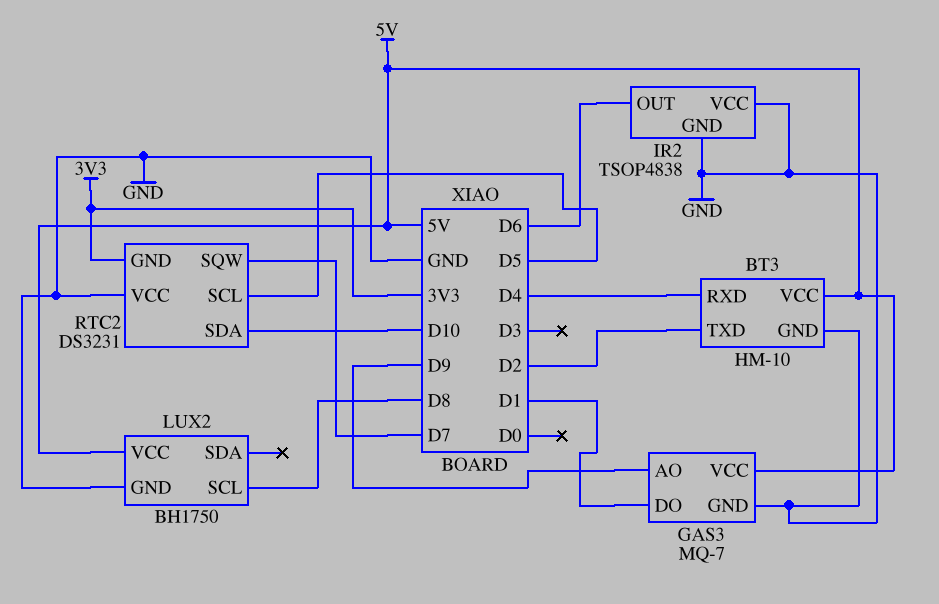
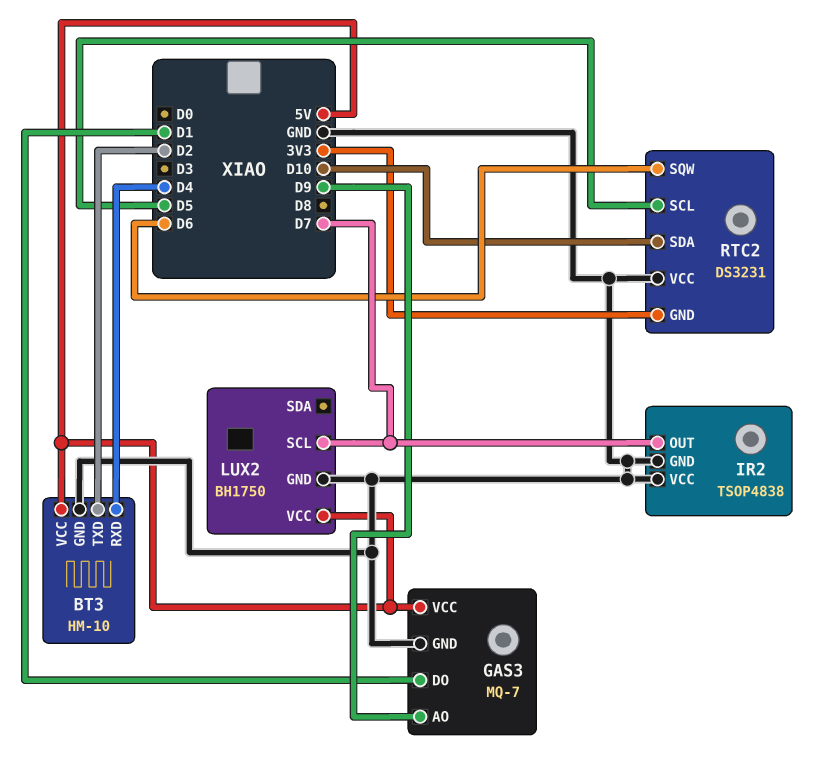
IR2 pin OUT: D6 -> D7
LUX2 pin SCL: D8 -> D7
RTC2 pin SQW: D7 -> D6

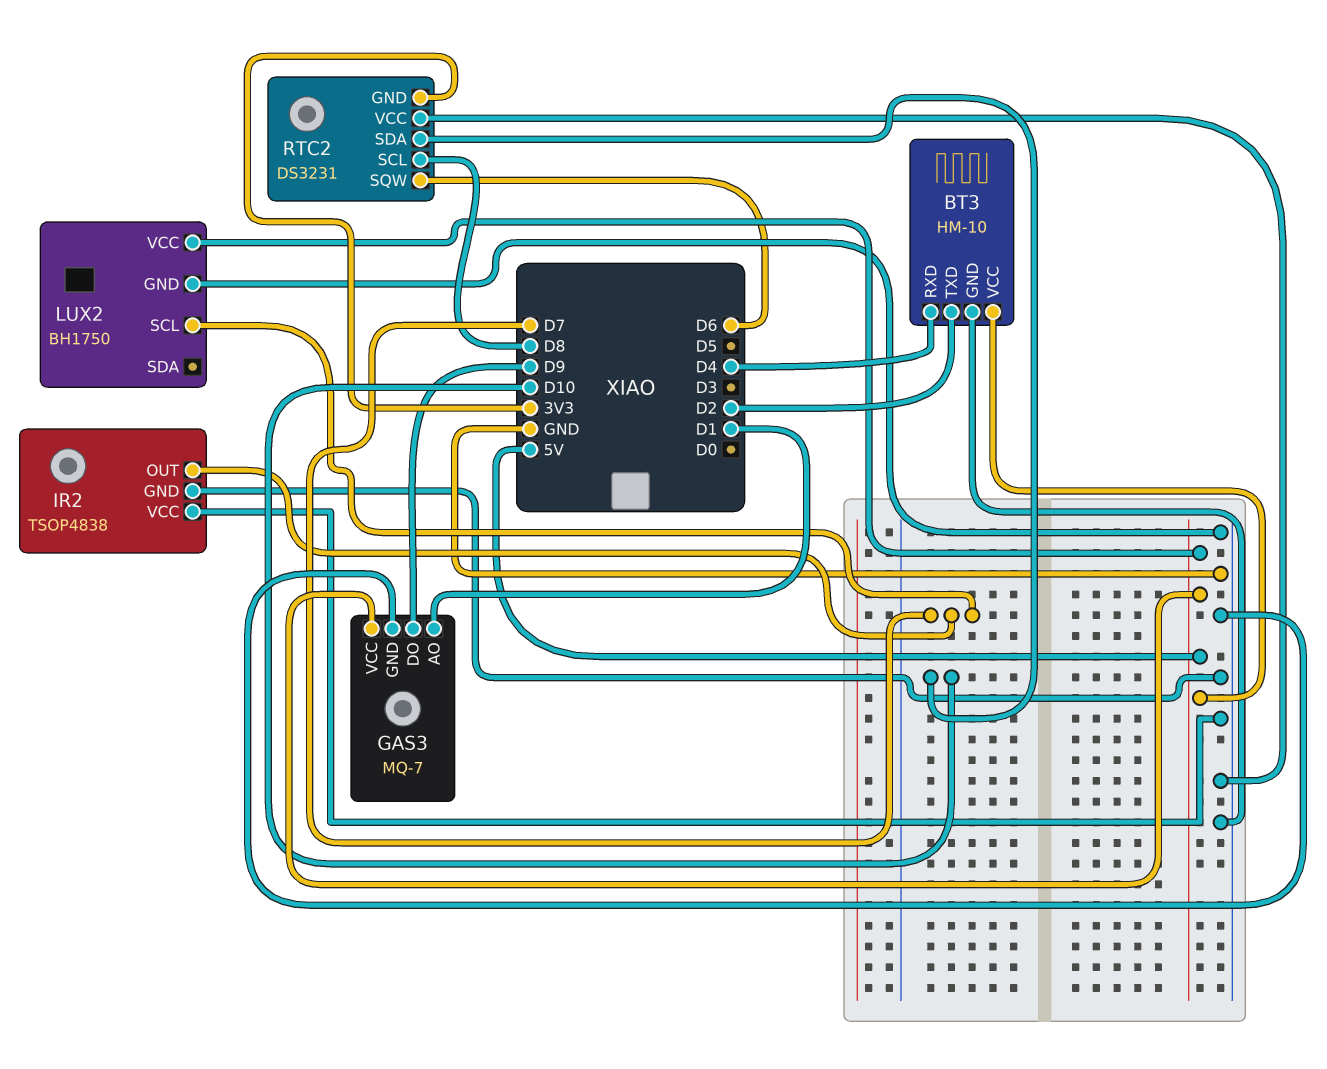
GAS3 pin AO: D9 -> D1
GAS3 pin DO: D1 -> D9
RTC2 pin SCL: D5 -> D8

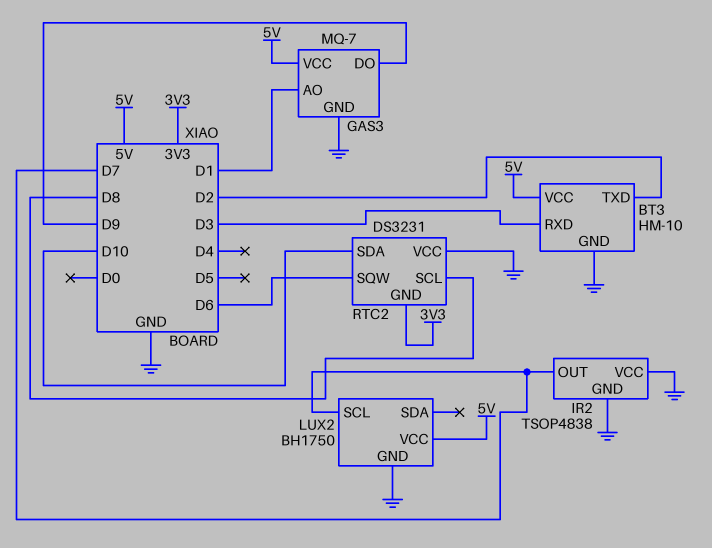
BT3 pin RXD: D4 -> D3

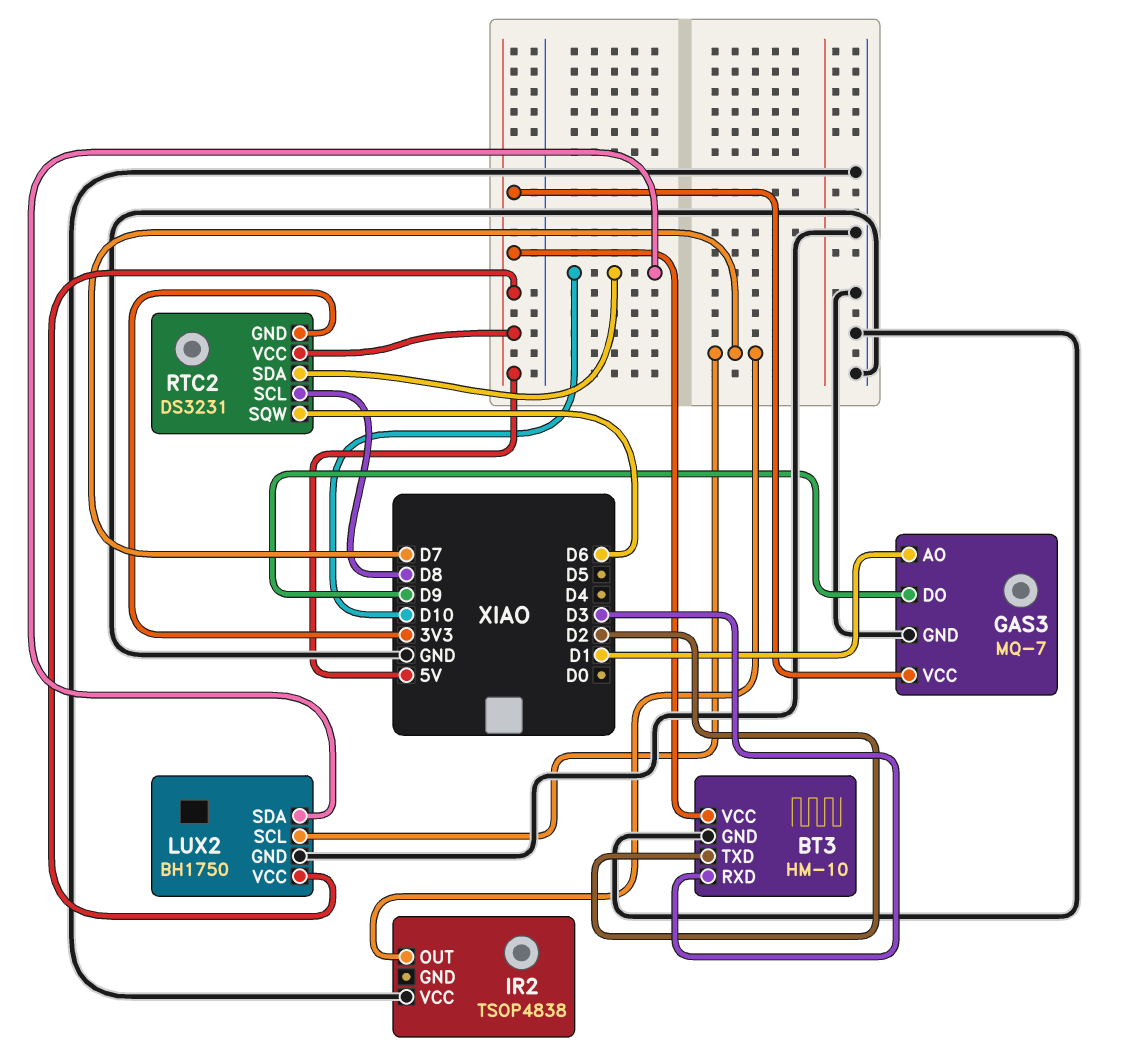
IR2 pin GND: GND -> none
LUX2 pin SDA: none -> D10
RTC2 pin VCC: GND -> 5V

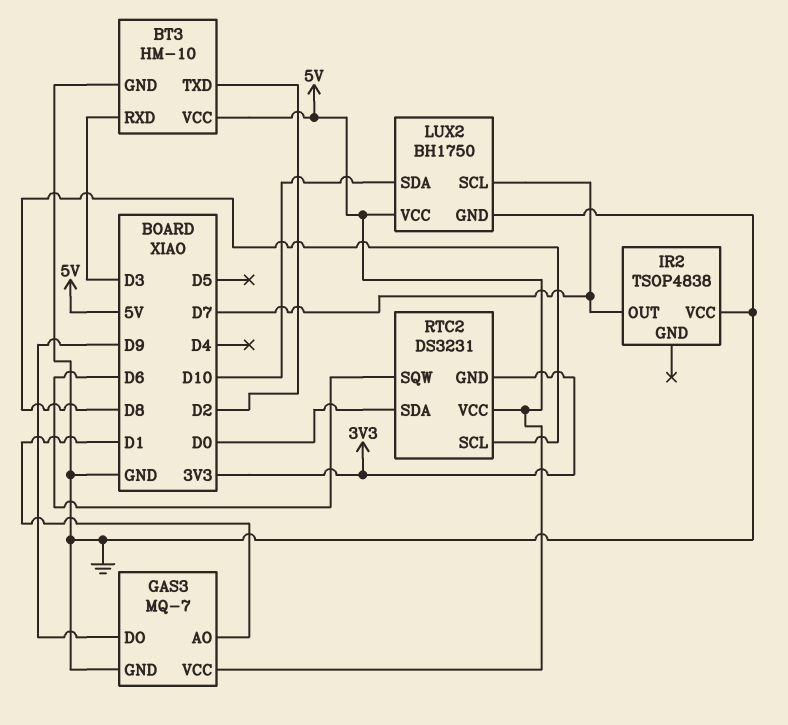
RTC2 pin SDA: D10 -> D0

